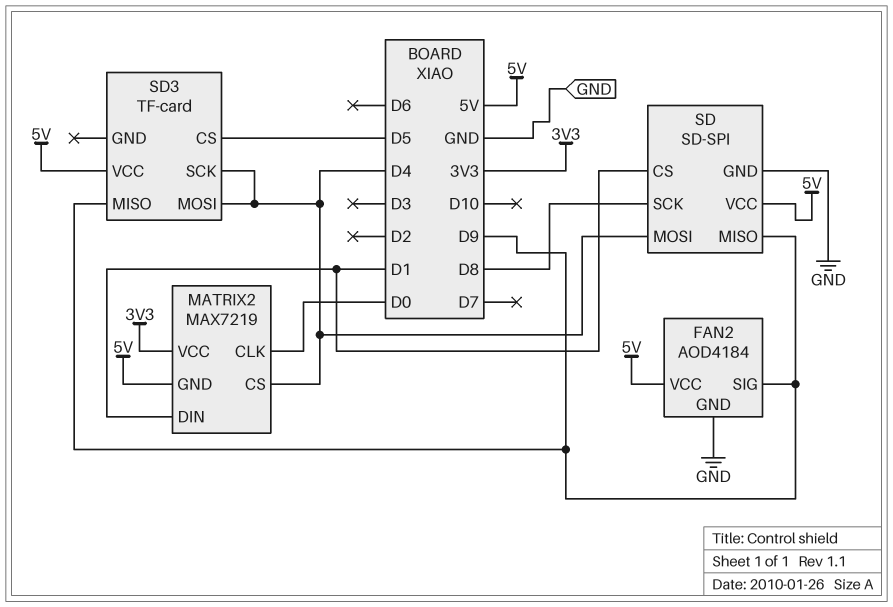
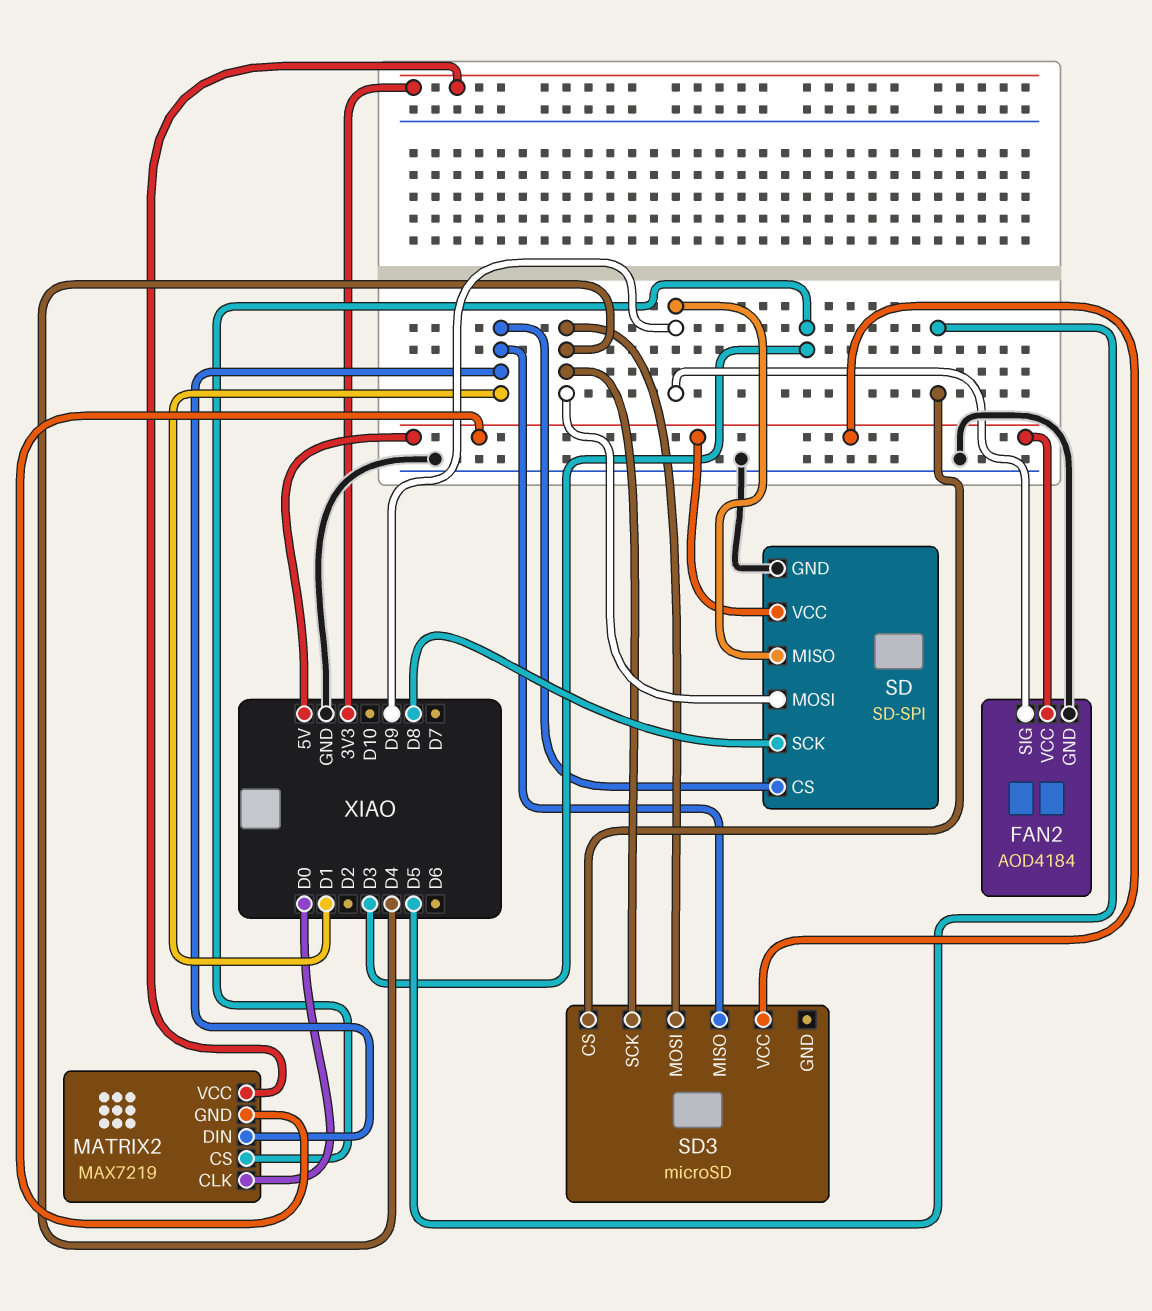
MATRIX2 pin CS: D4 -> D3
SD3: TF-card -> microSD
SD3 pin MISO: D9 -> D1

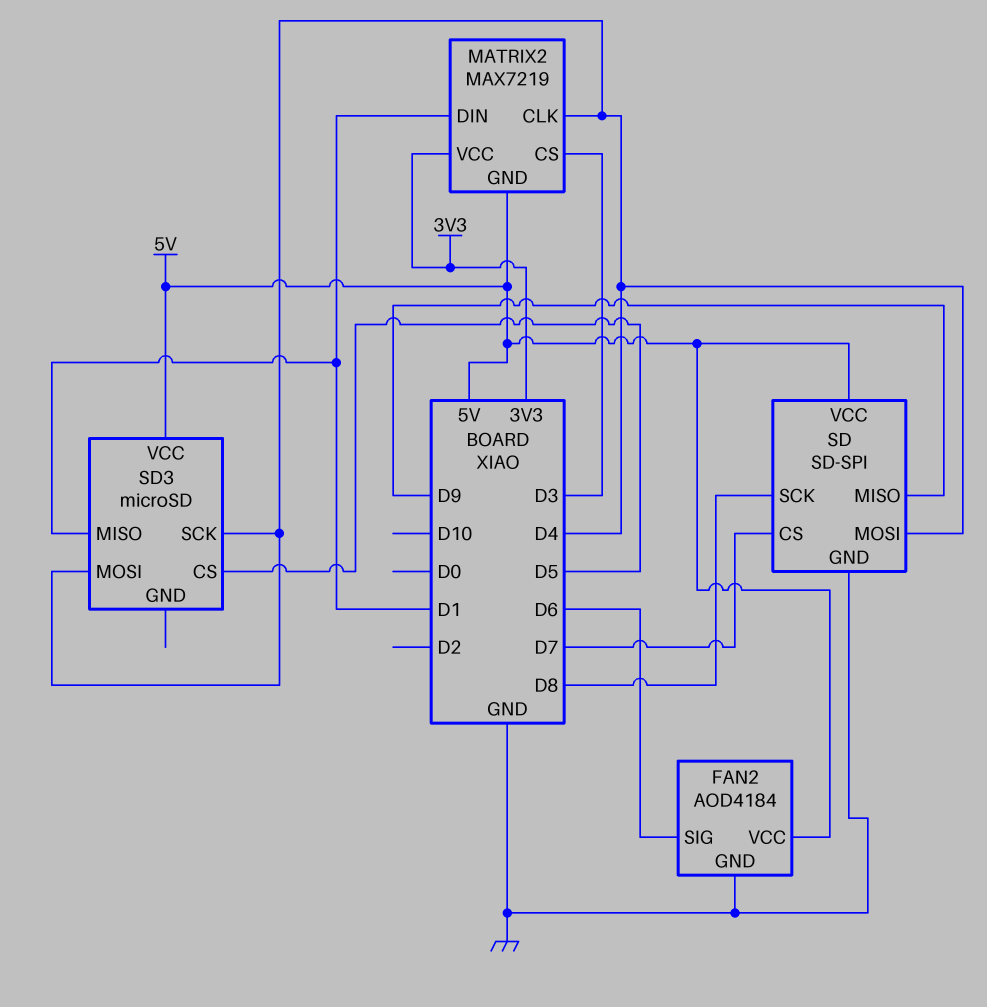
FAN2 pin SIG: D9 -> D6
MATRIX2 pin CLK: D0 -> D4
SD pin CS: D1 -> D7

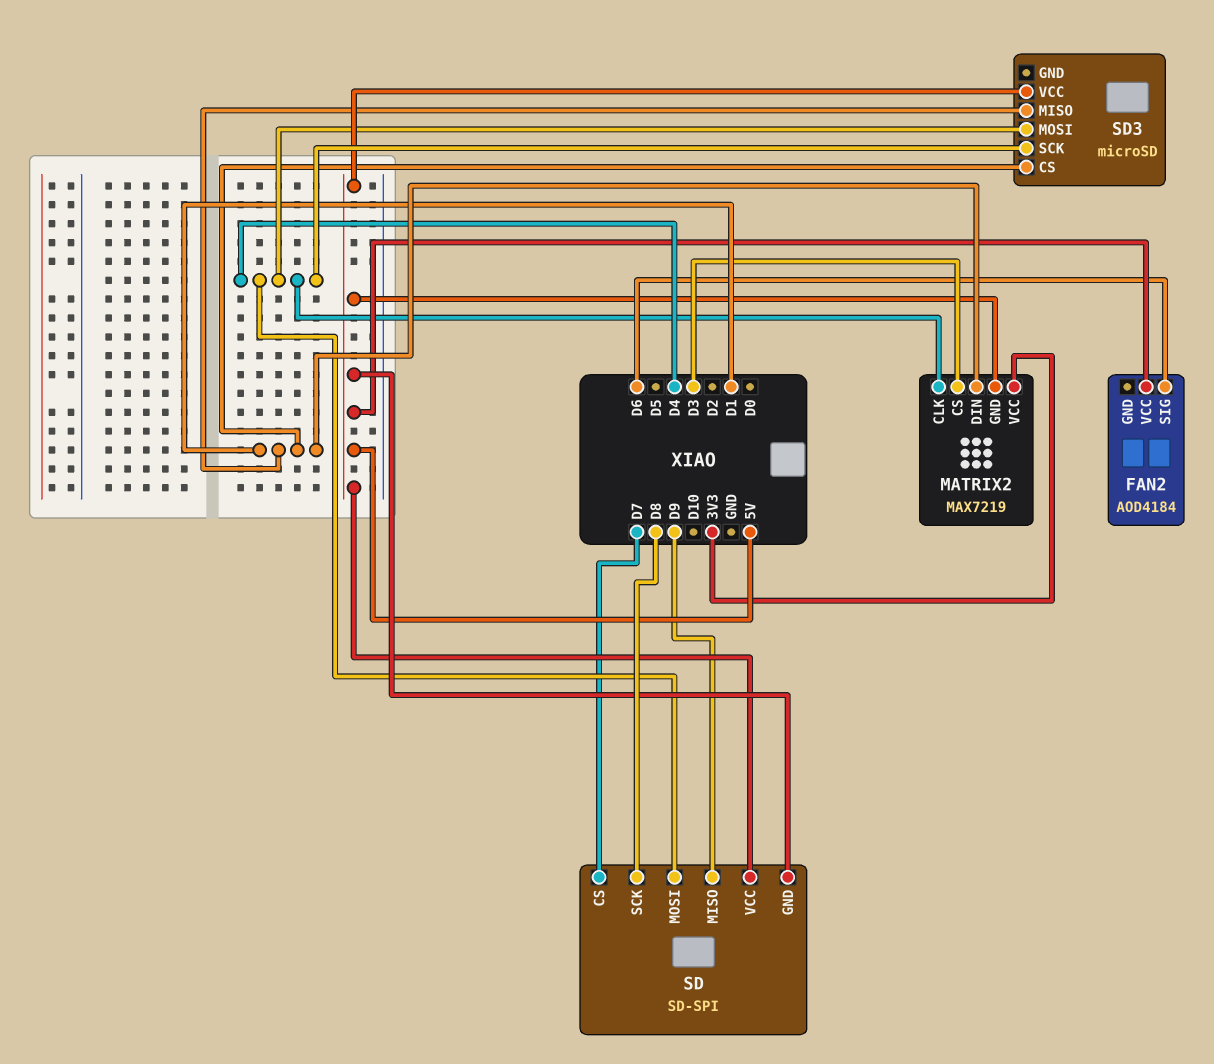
FAN2 pin GND: GND -> none
SD pin GND: GND -> 5V
SD3 pin CS: D5 -> D1

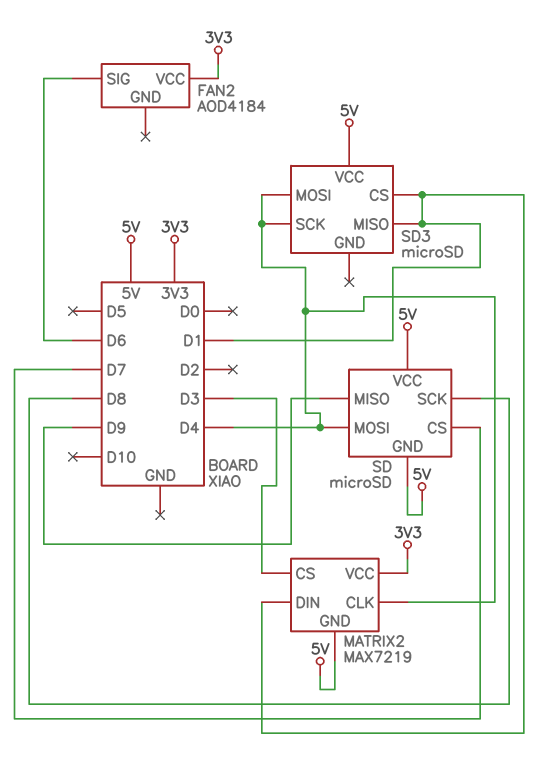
FAN2 pin VCC: 5V -> 3V3
SD: SD-SPI -> microSD

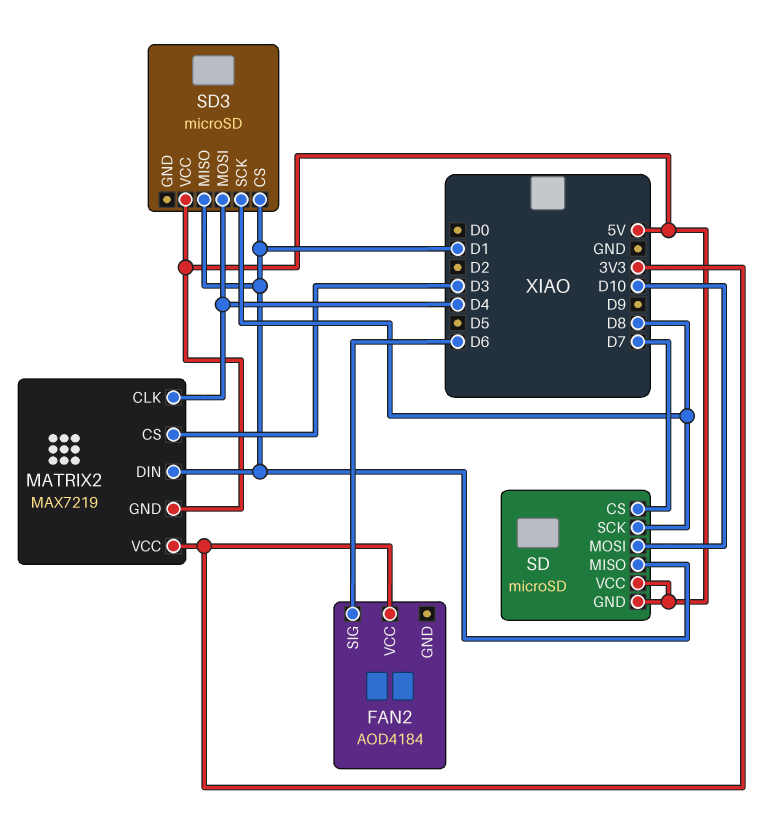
SD pin MISO: D9 -> D1
SD pin MOSI: D4 -> D10
SD3 pin SCK: D4 -> D8

